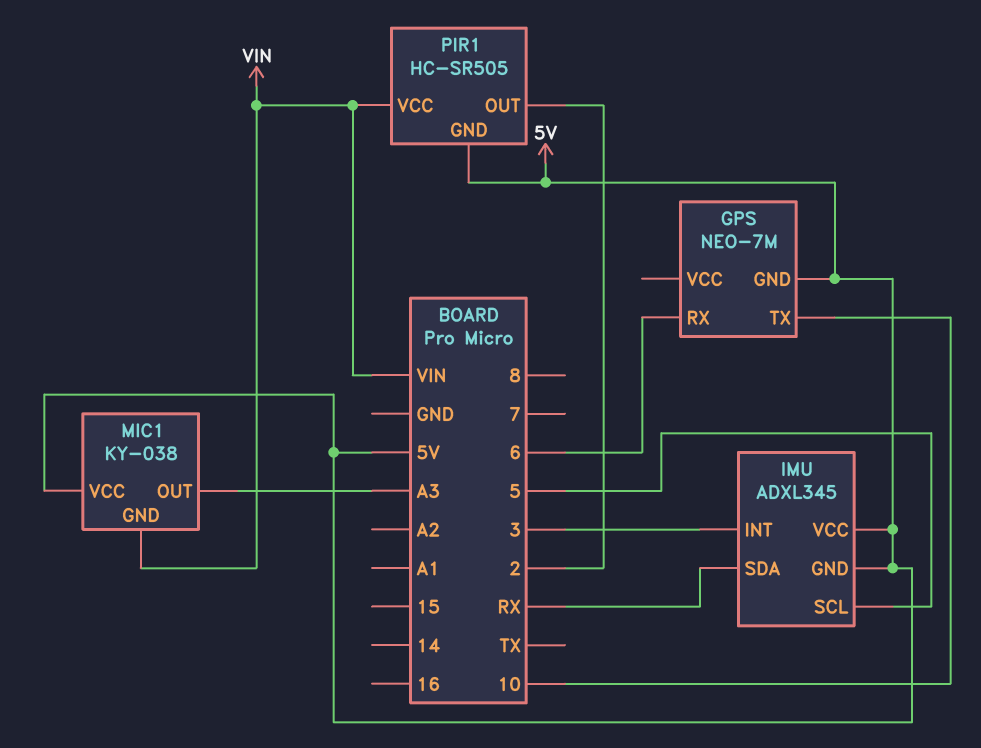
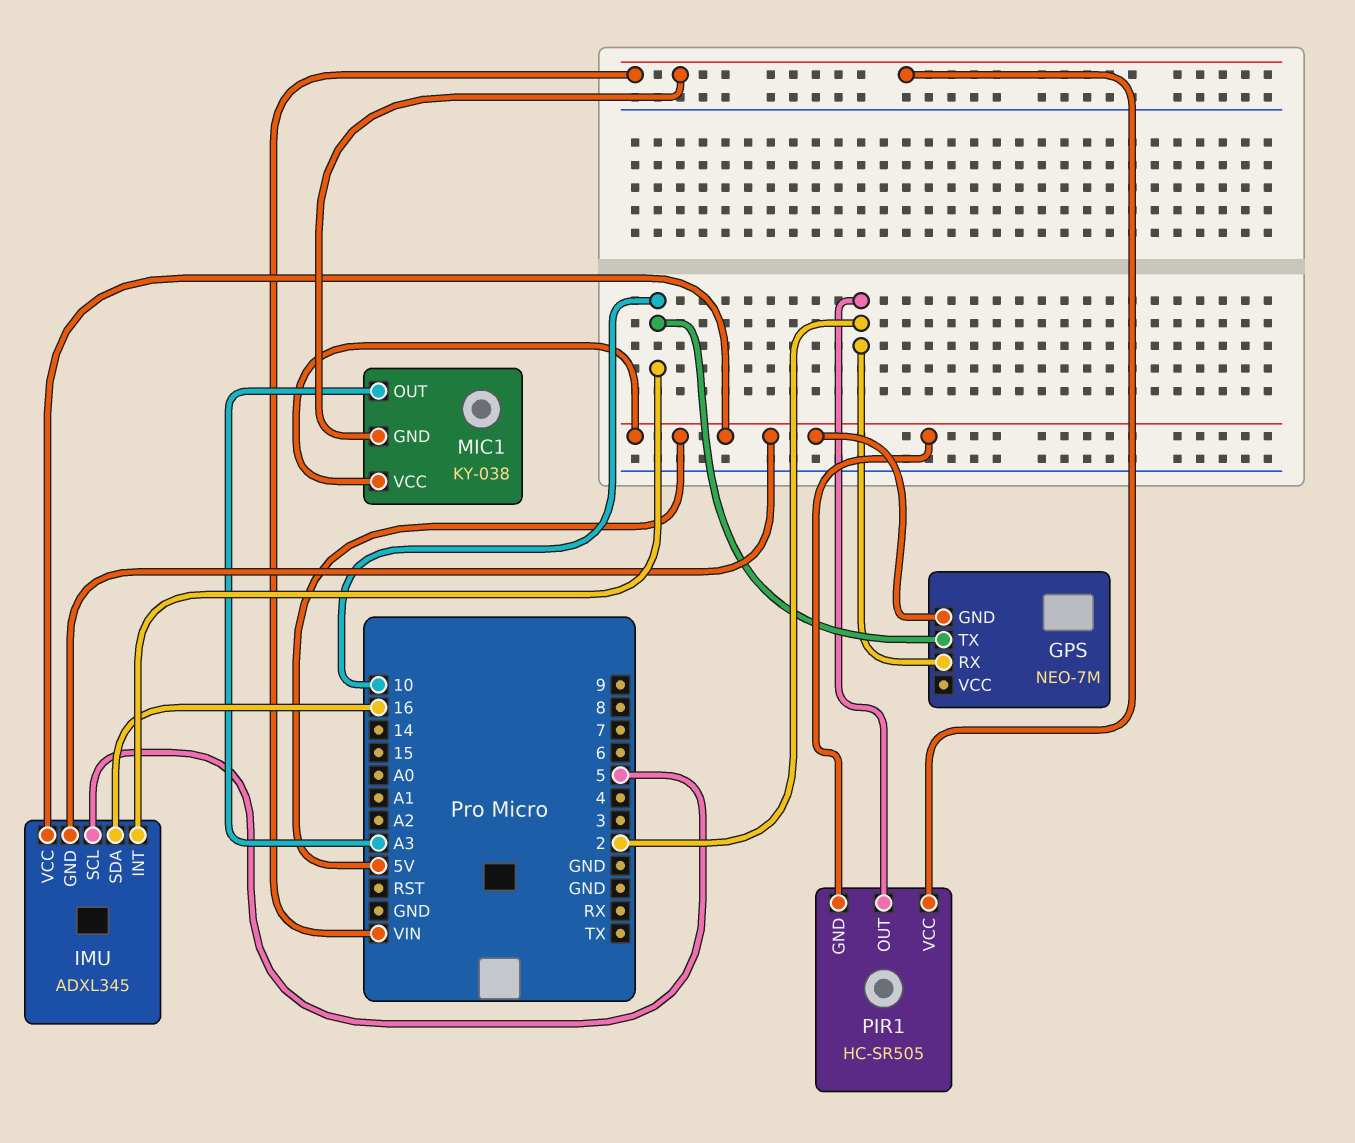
GPS pin RX: 6 -> 2
IMU pin INT: 3 -> 10
IMU pin SDA: RX -> 16

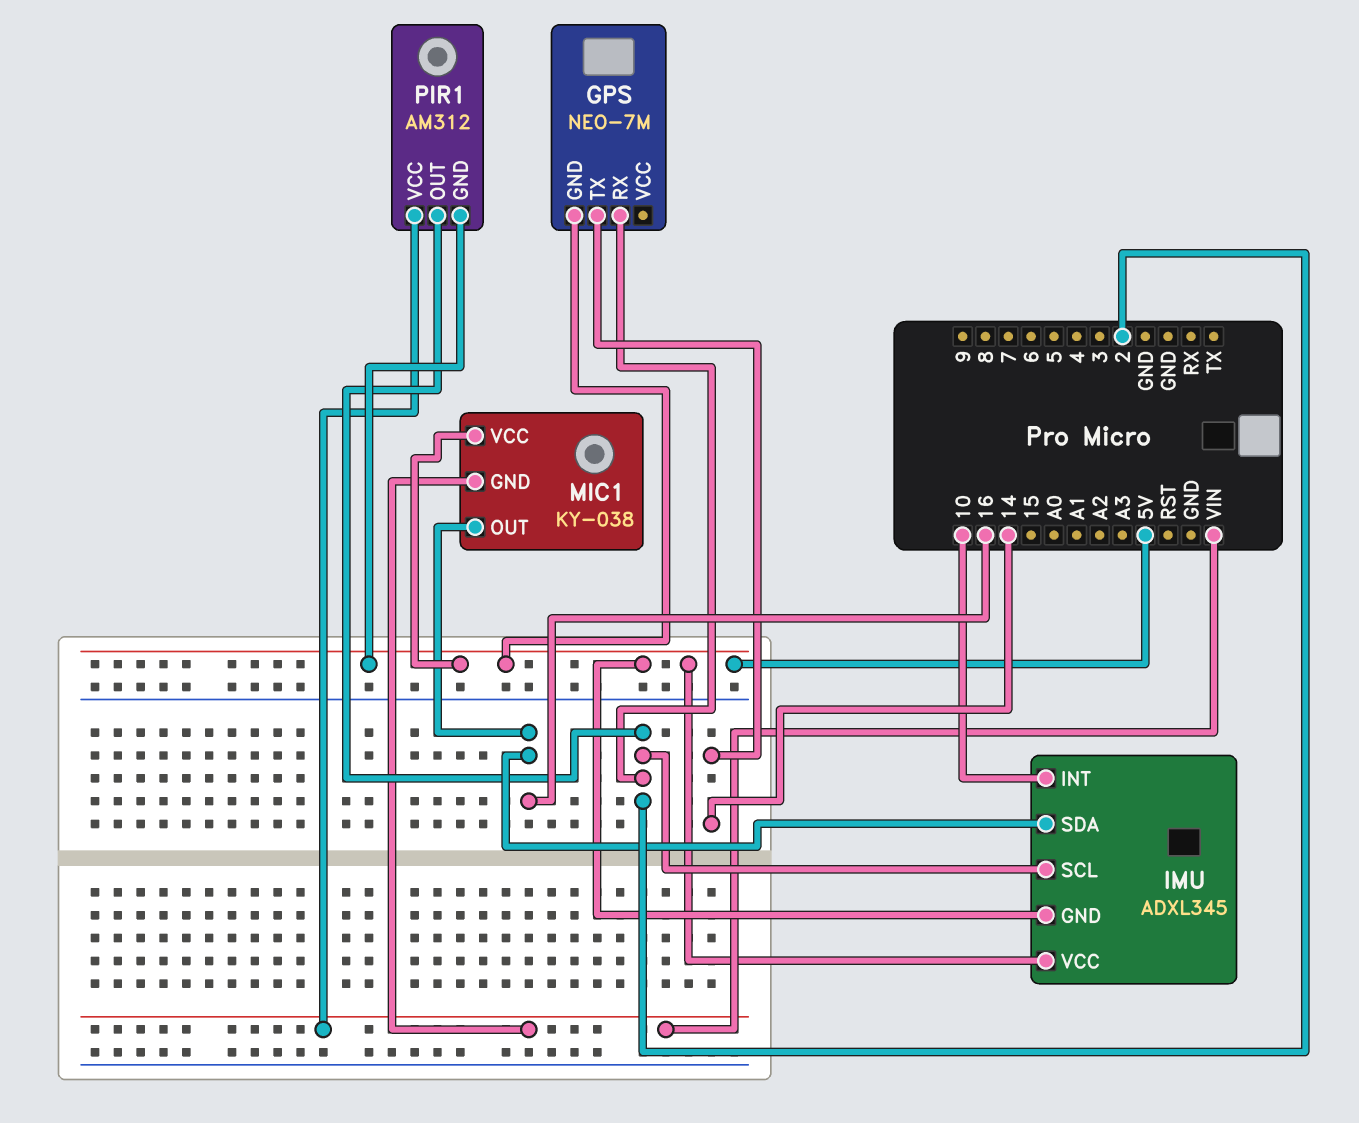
GPS pin TX: 10 -> 14
IMU pin SCL: 5 -> 2
MIC1 pin OUT: A3 -> 16
PIR1: HC-SR505 -> AM312

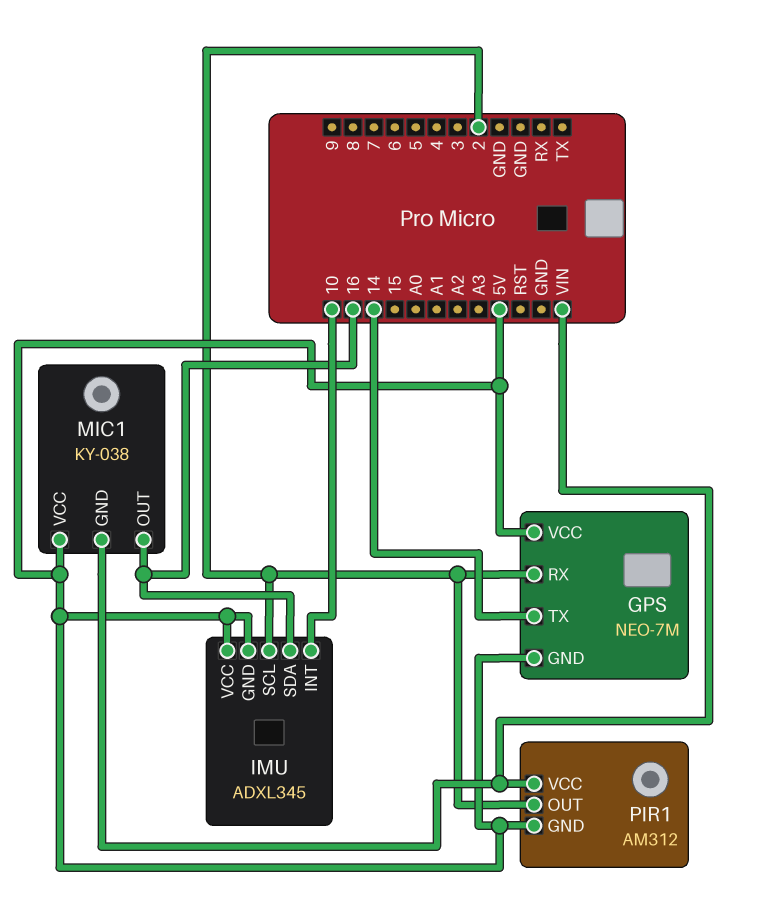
GPS pin VCC: none -> 5V

